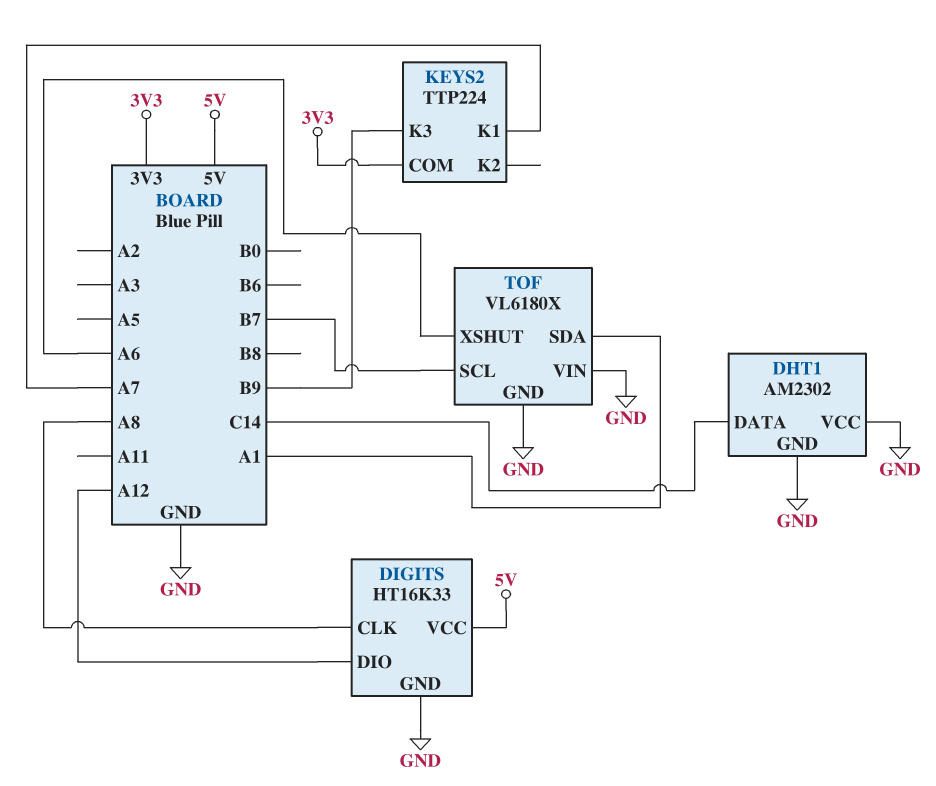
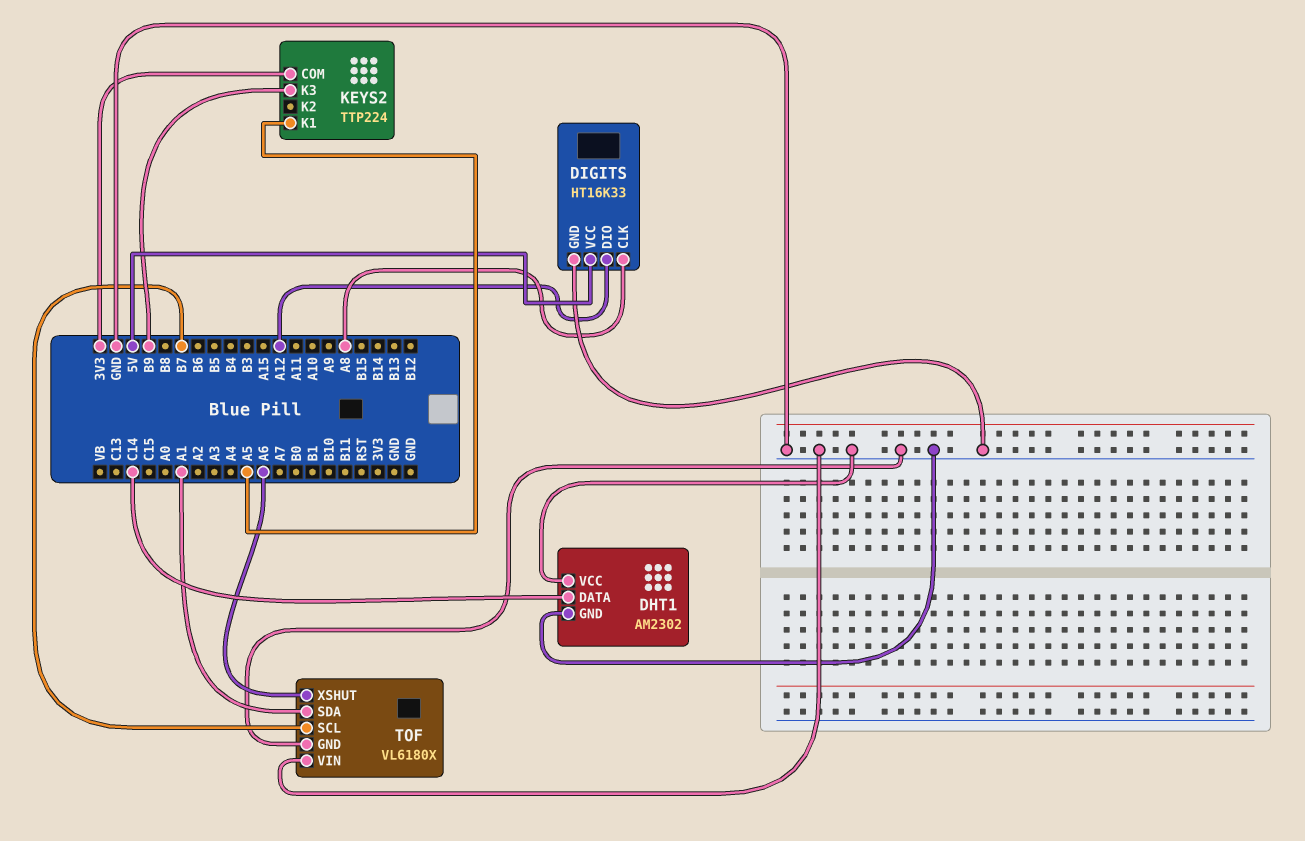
KEYS2 pin K1: A7 -> A5

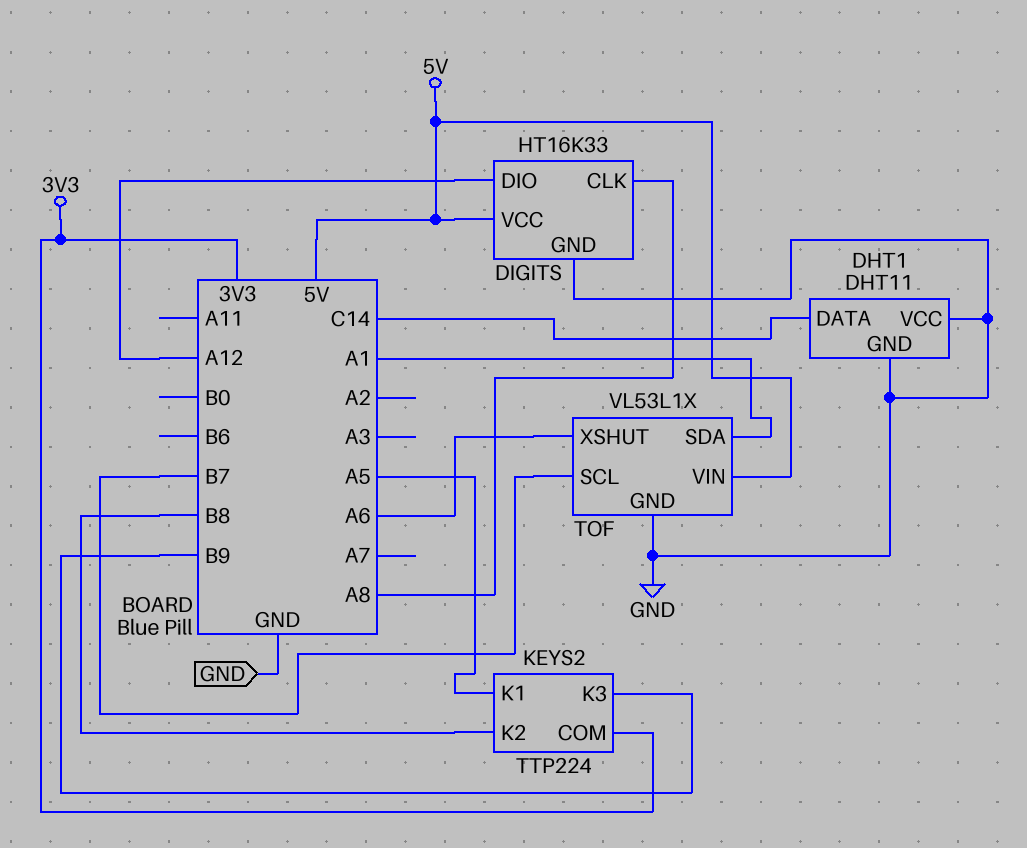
DHT1: AM2302 -> DHT11
KEYS2 pin K2: none -> B8
TOF: VL6180X -> VL53L1X
TOF pin VIN: GND -> 5V

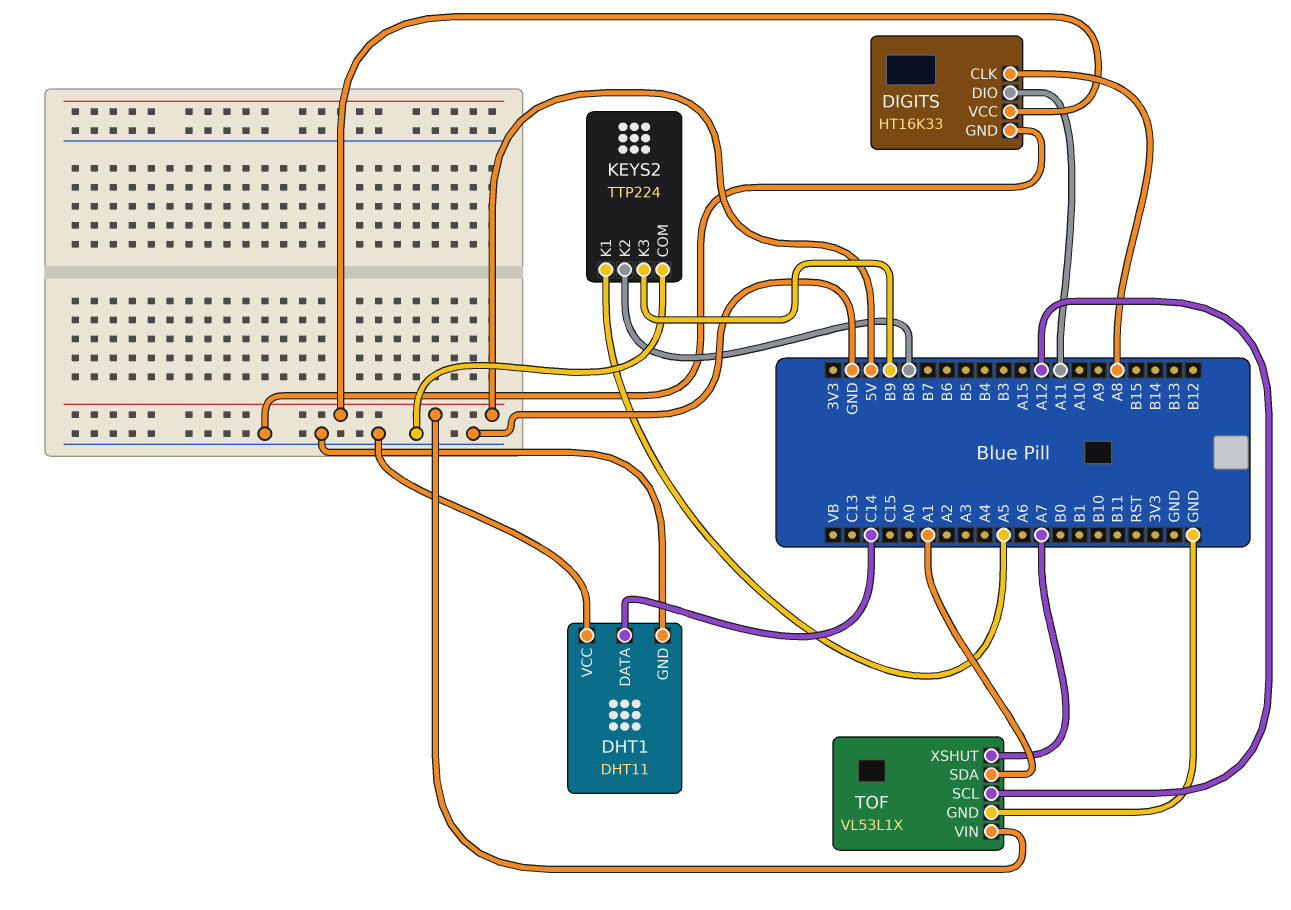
DIGITS pin DIO: A12 -> A11
KEYS2 pin COM: 3V3 -> GND
TOF pin SCL: B7 -> A12
TOF pin XSHUT: A6 -> A7

